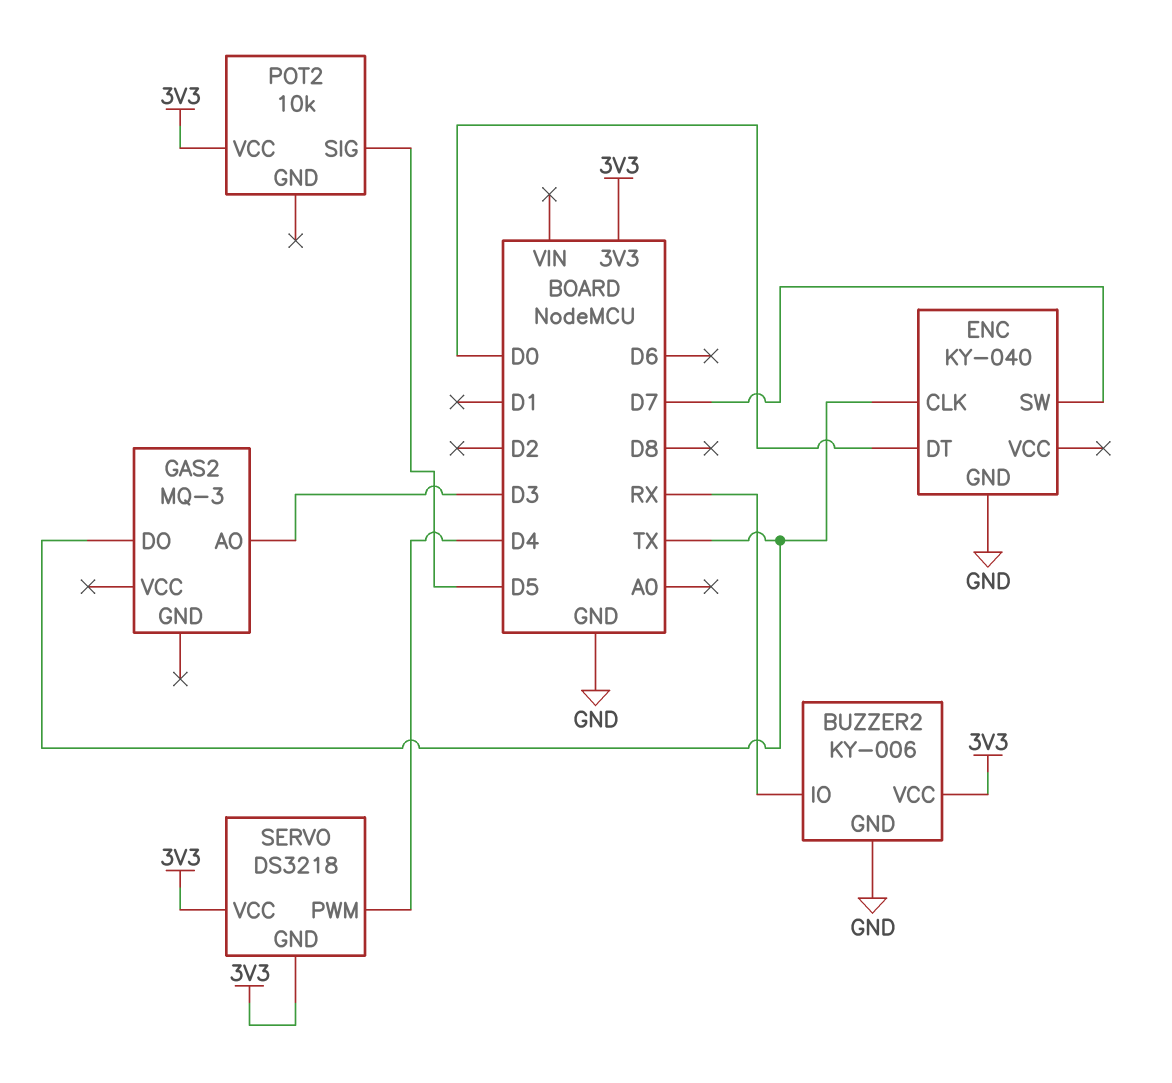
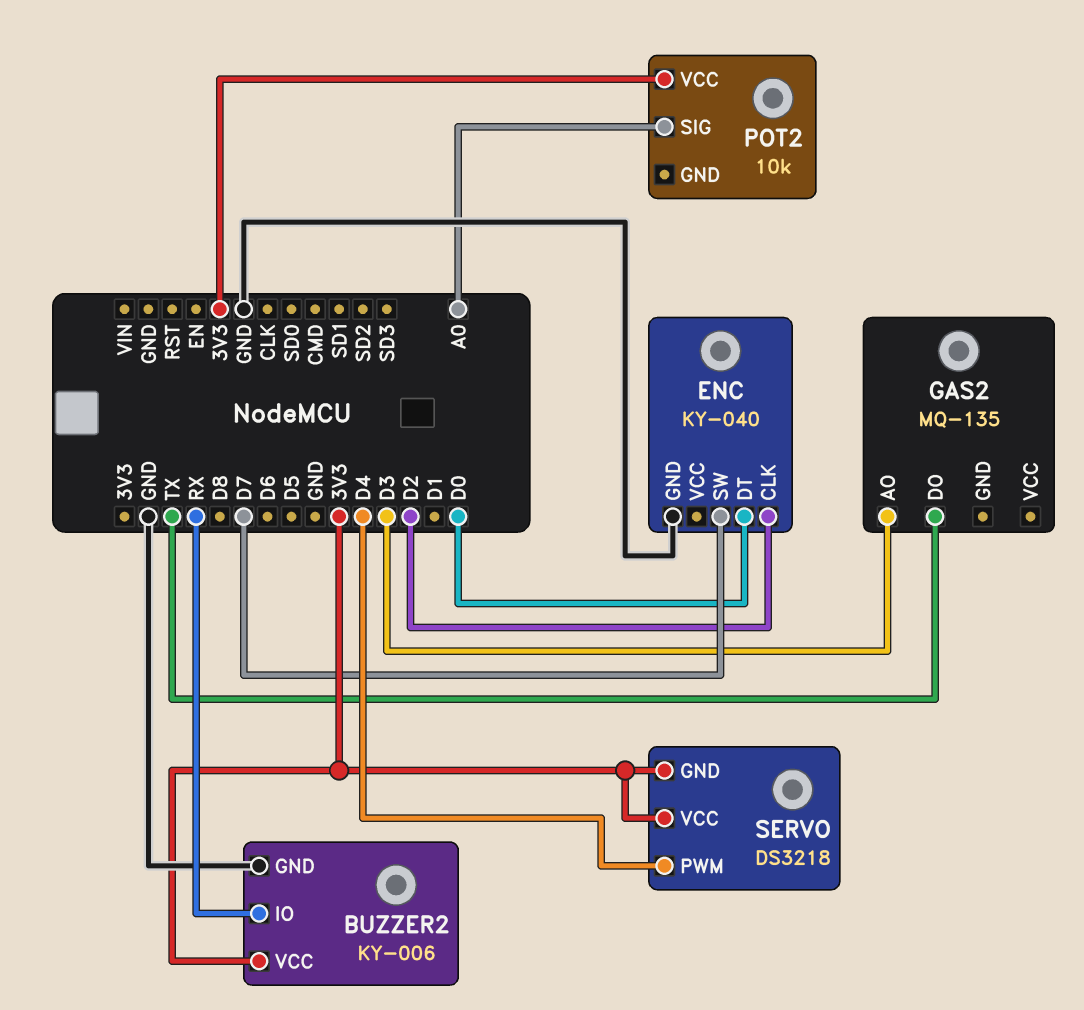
ENC pin CLK: TX -> D2
GAS2: MQ-3 -> MQ-135
POT2 pin SIG: D5 -> A0

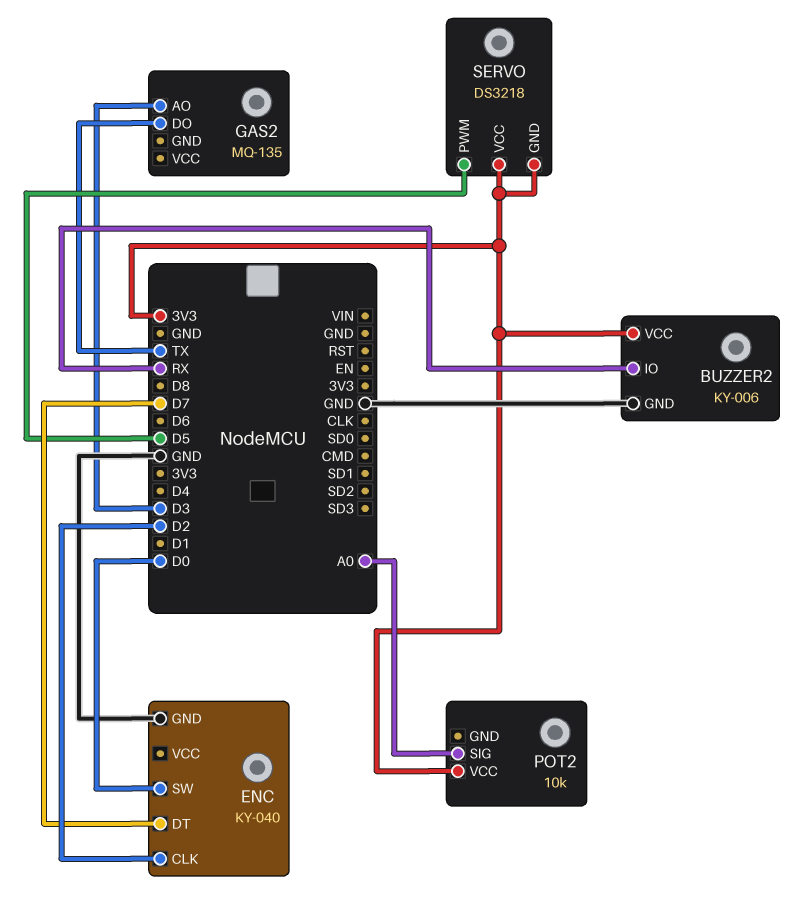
ENC pin DT: D0 -> D7
ENC pin SW: D7 -> D0
SERVO pin PWM: D4 -> D5

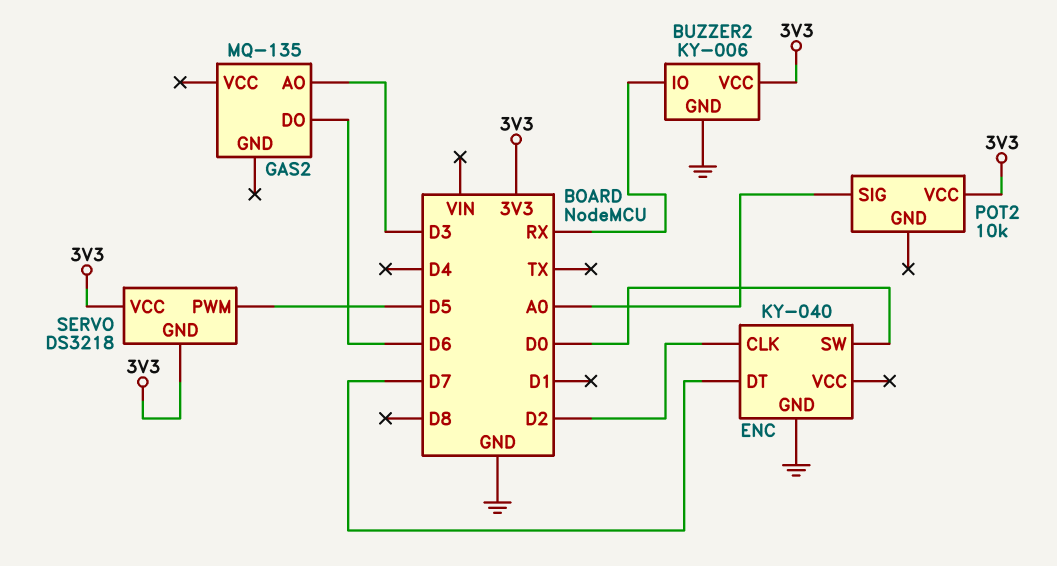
GAS2 pin DO: TX -> D6

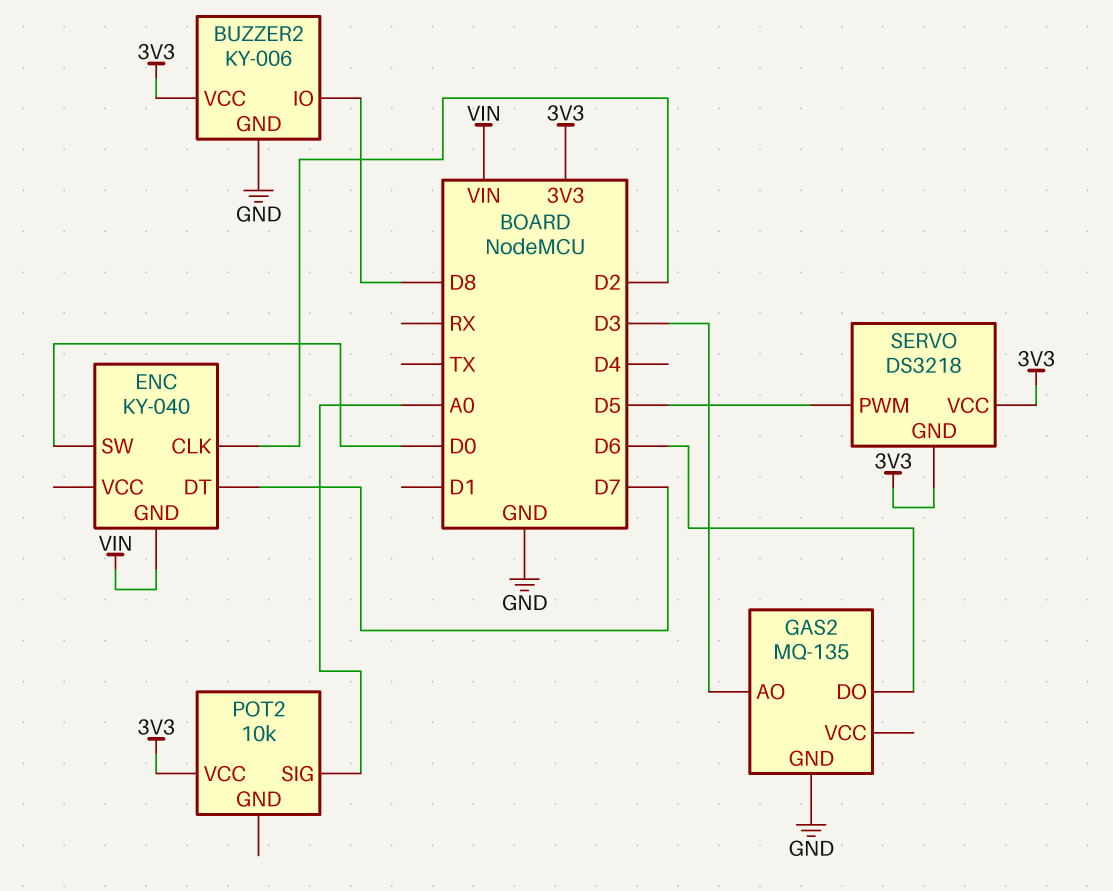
BUZZER2 pin IO: RX -> D8
ENC pin GND: GND -> VIN
GAS2 pin GND: none -> GND

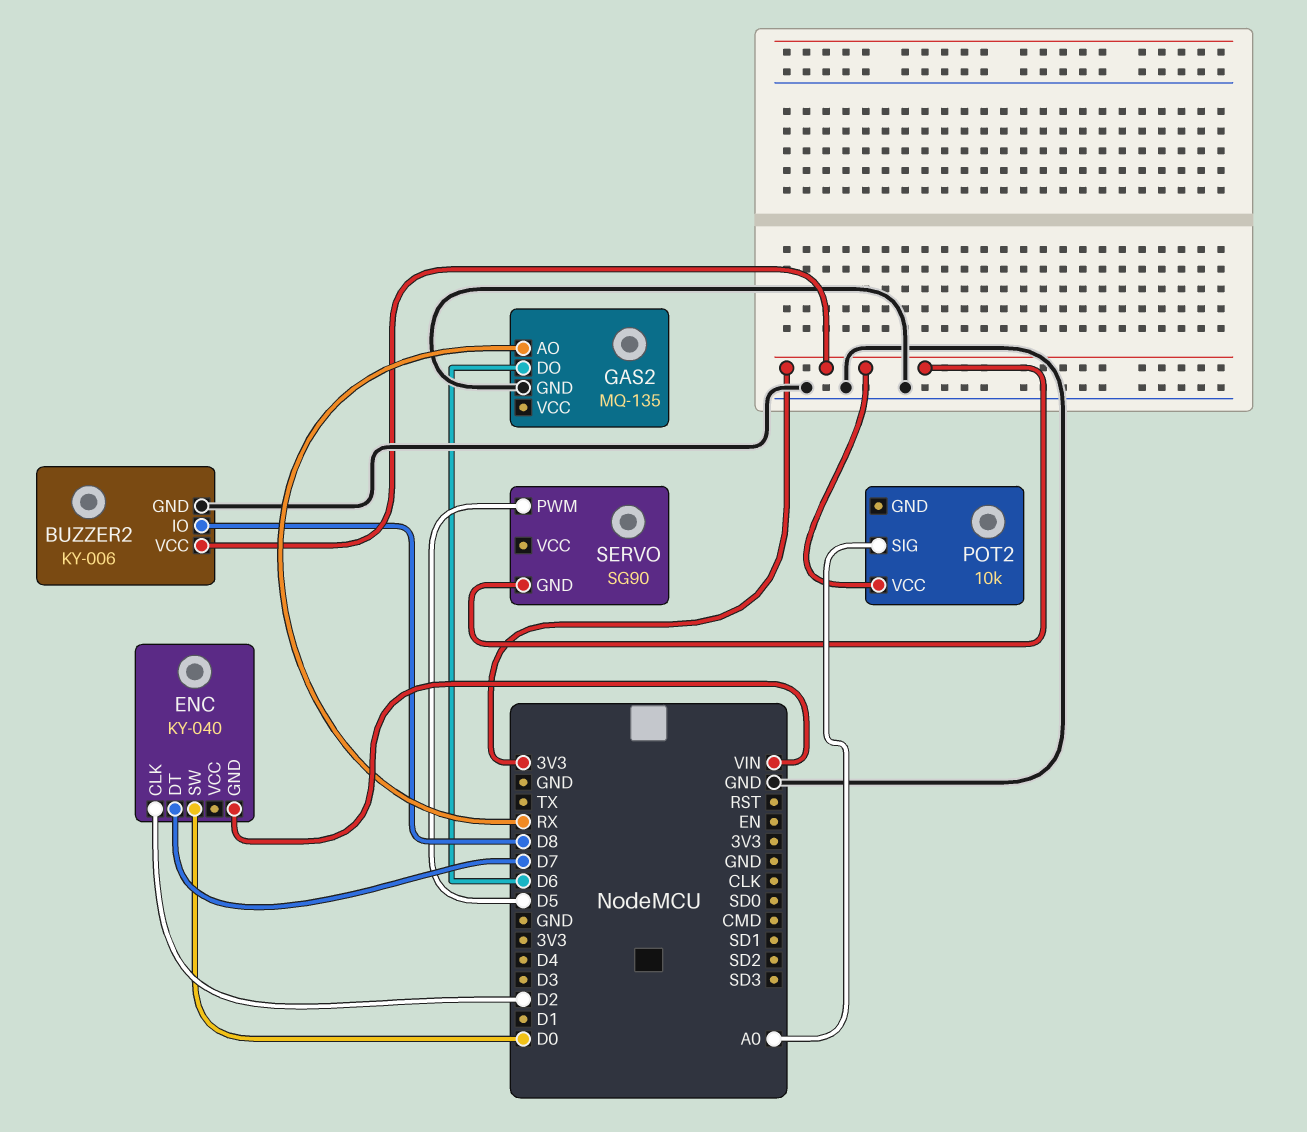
GAS2 pin AO: D3 -> RX
SERVO: DS3218 -> SG90
SERVO pin VCC: 3V3 -> none

